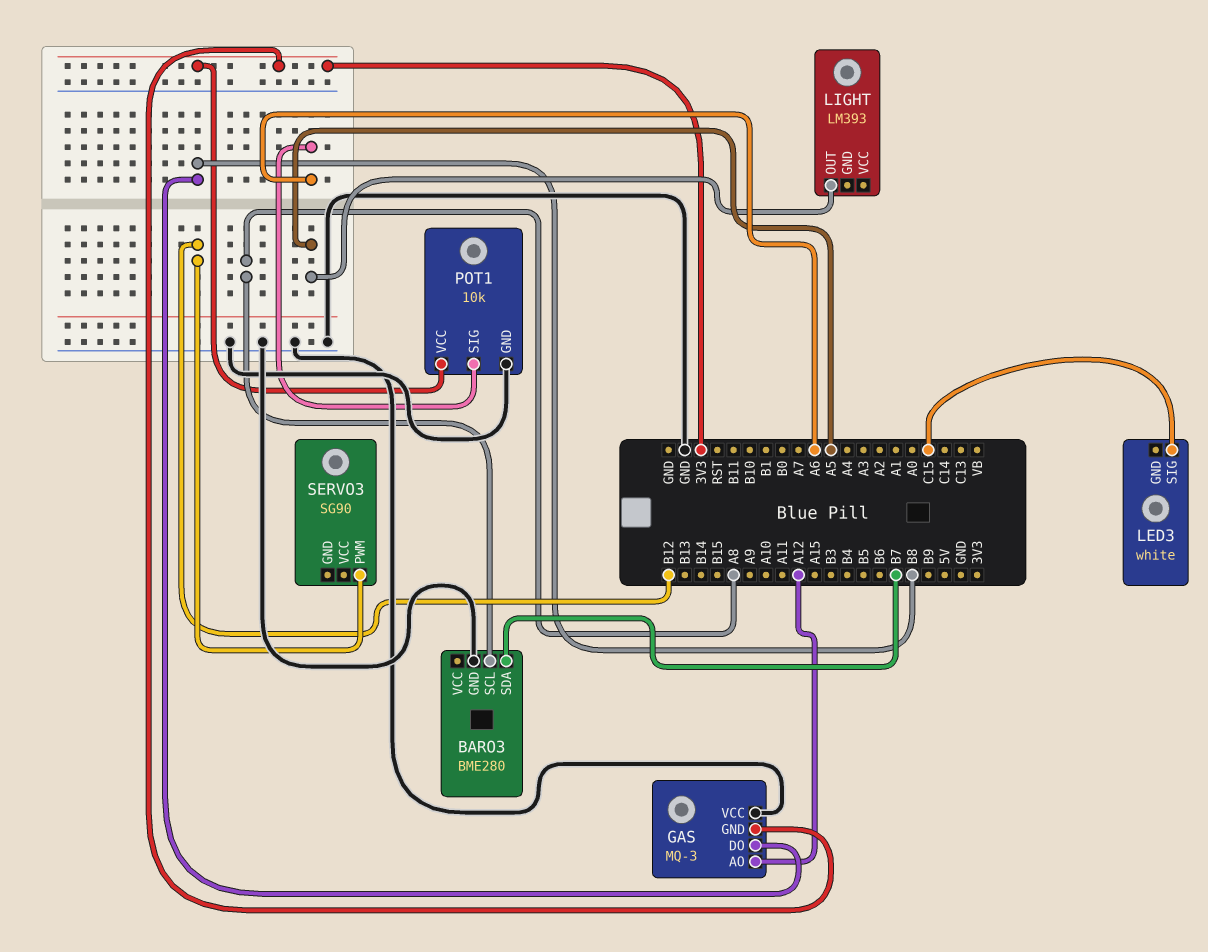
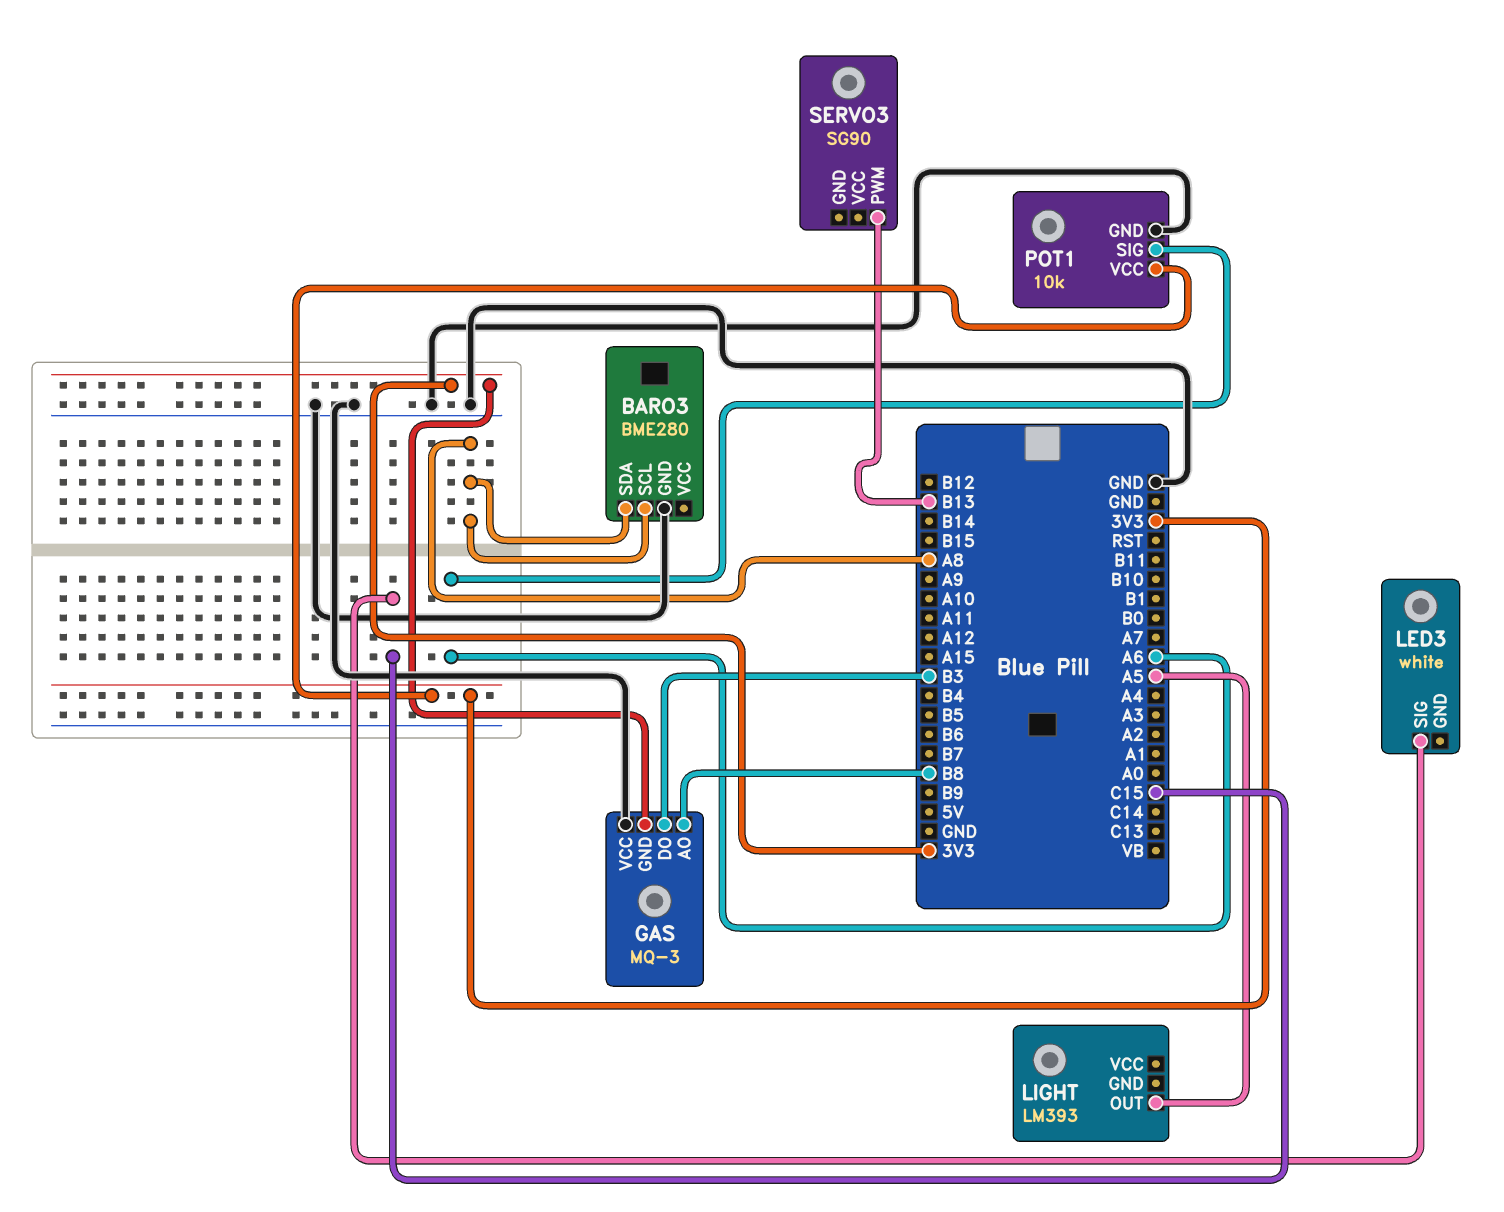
BARO3 pin SDA: B7 -> A8
GAS pin AO: A12 -> B8
GAS pin DO: B8 -> B3
SERVO3 pin PWM: B12 -> B13

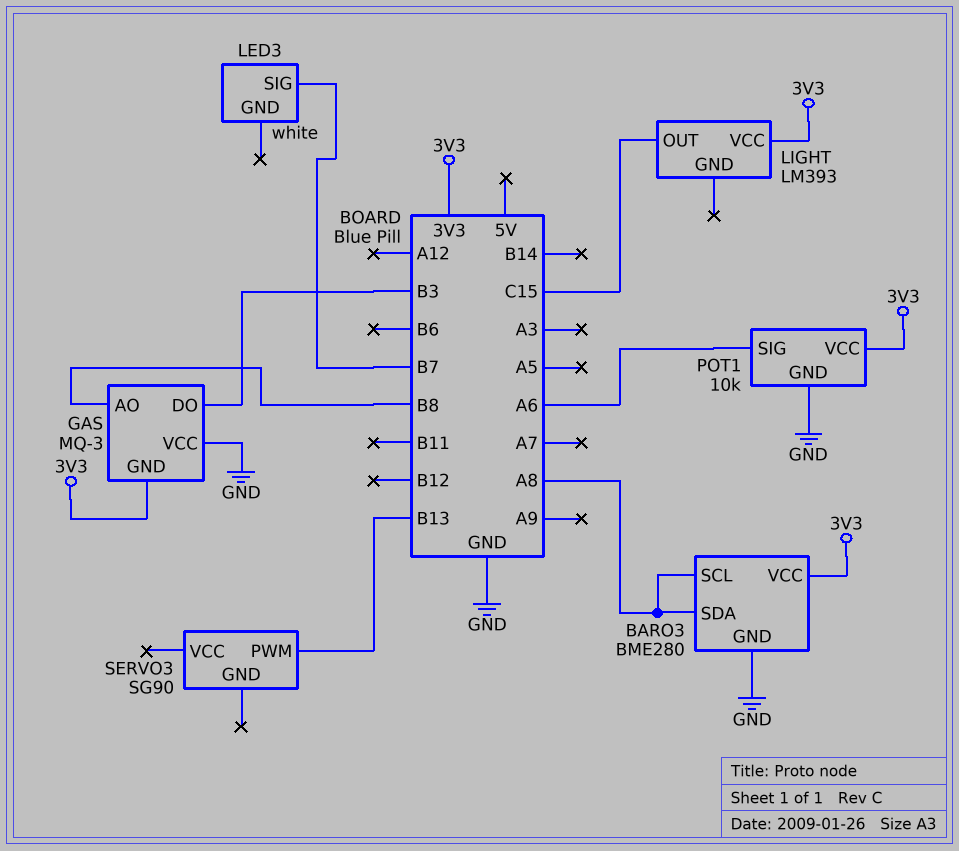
BARO3 pin VCC: none -> 3V3
LED3 pin SIG: C15 -> B7
LIGHT pin OUT: A5 -> C15
LIGHT pin VCC: none -> 3V3

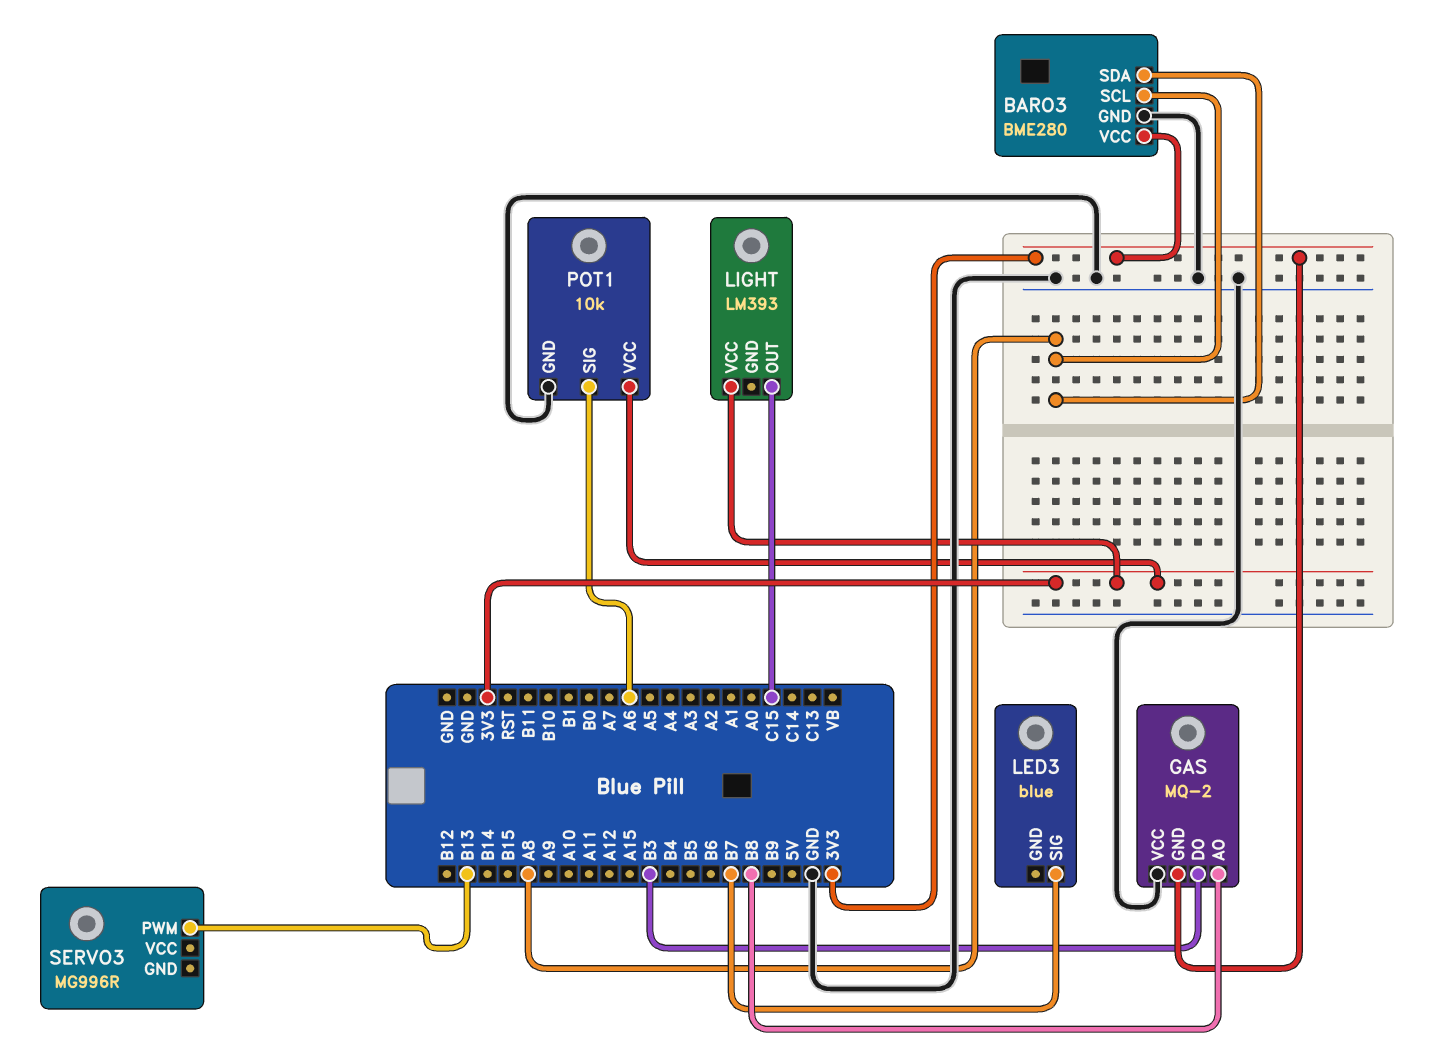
GAS: MQ-3 -> MQ-2
LED3: white -> blue
SERVO3: SG90 -> MG996R

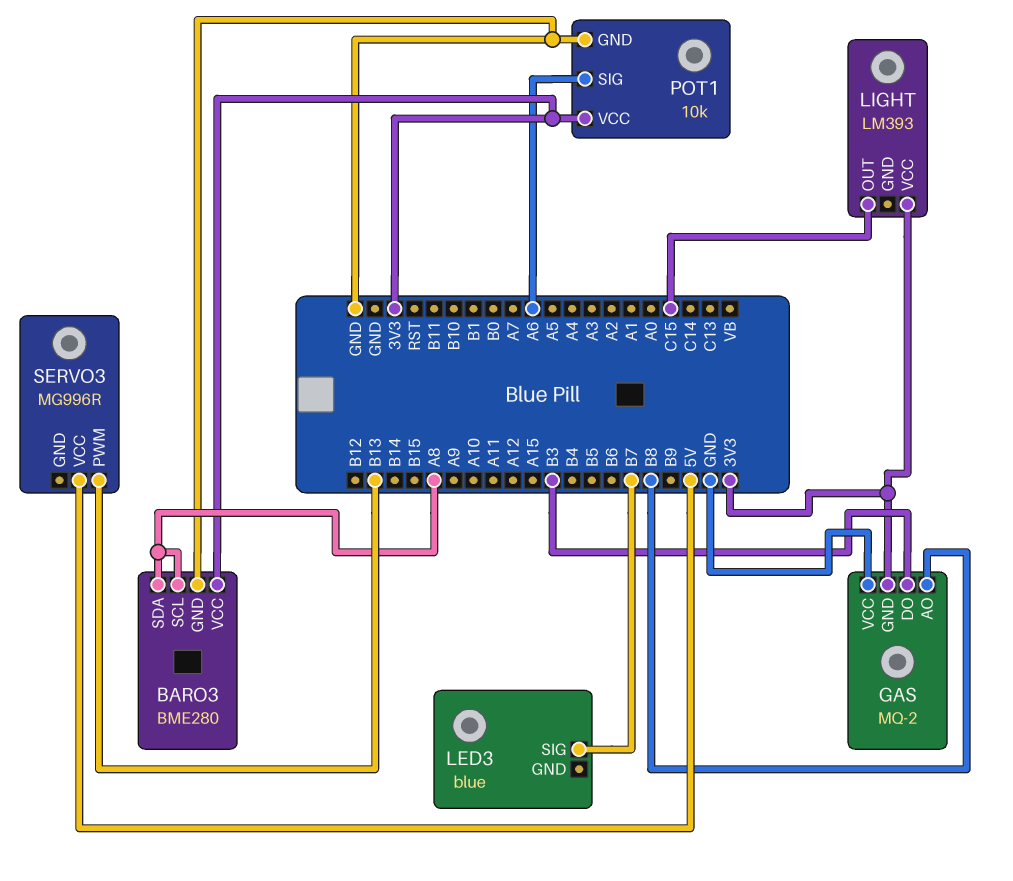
SERVO3 pin VCC: none -> 5V

